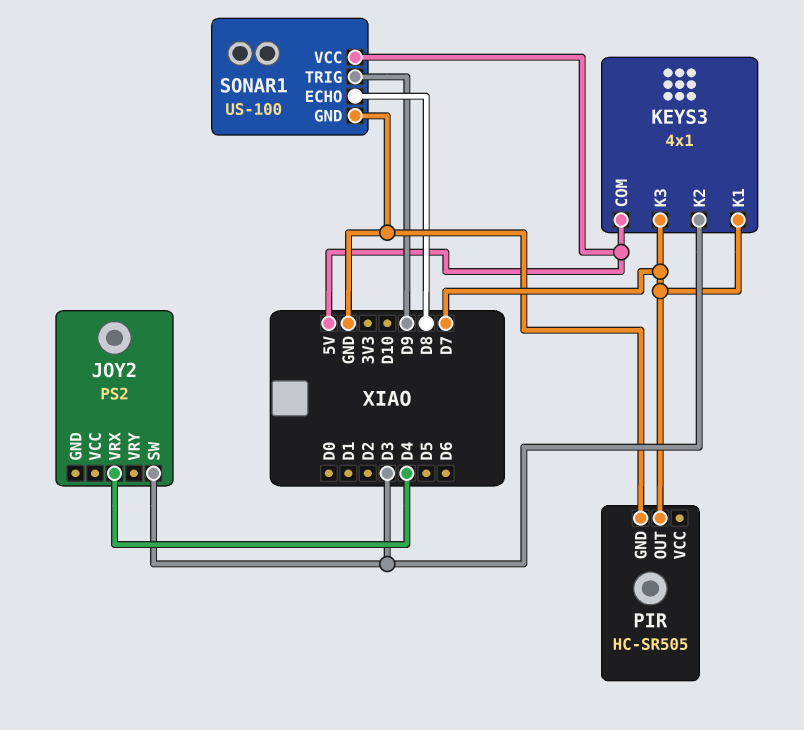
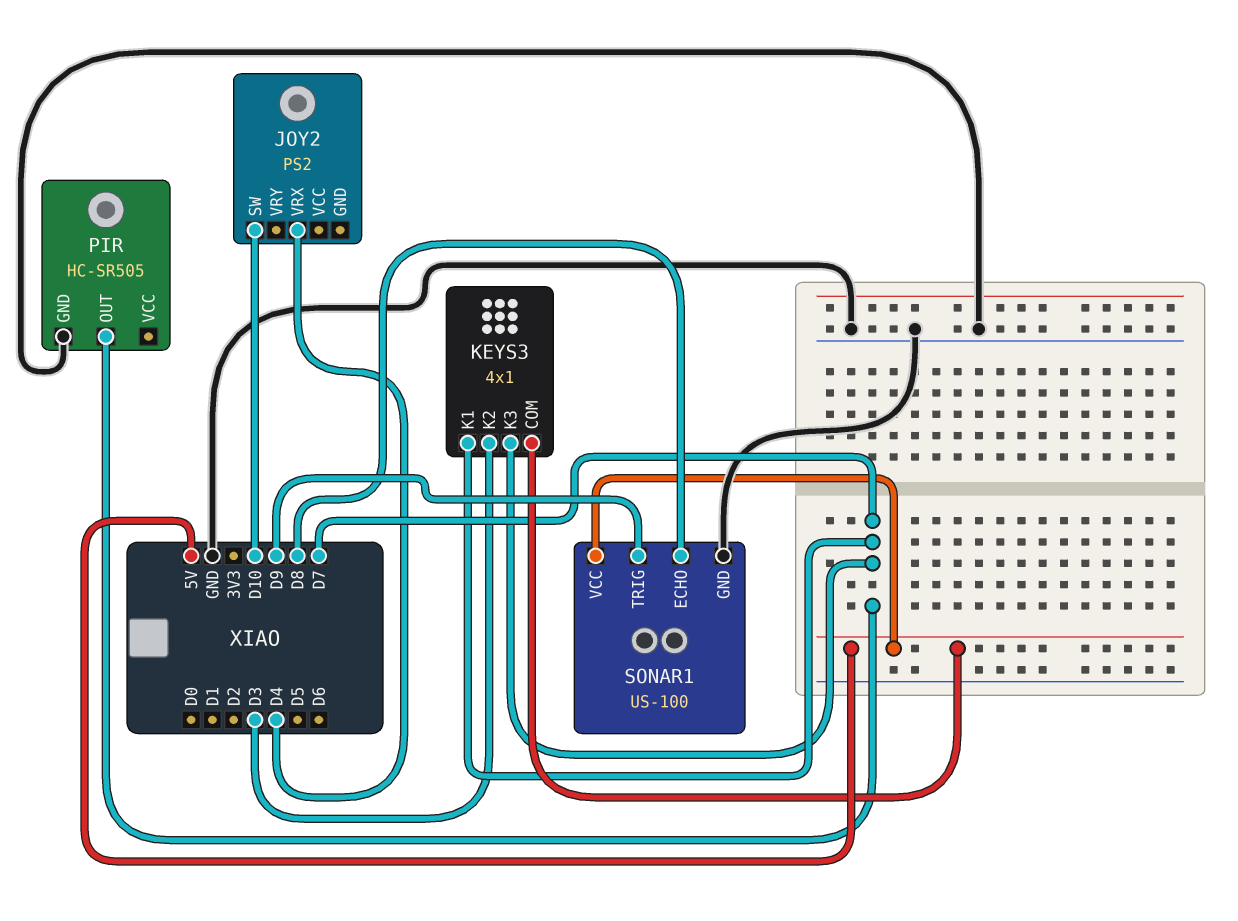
JOY2 pin SW: D3 -> D10

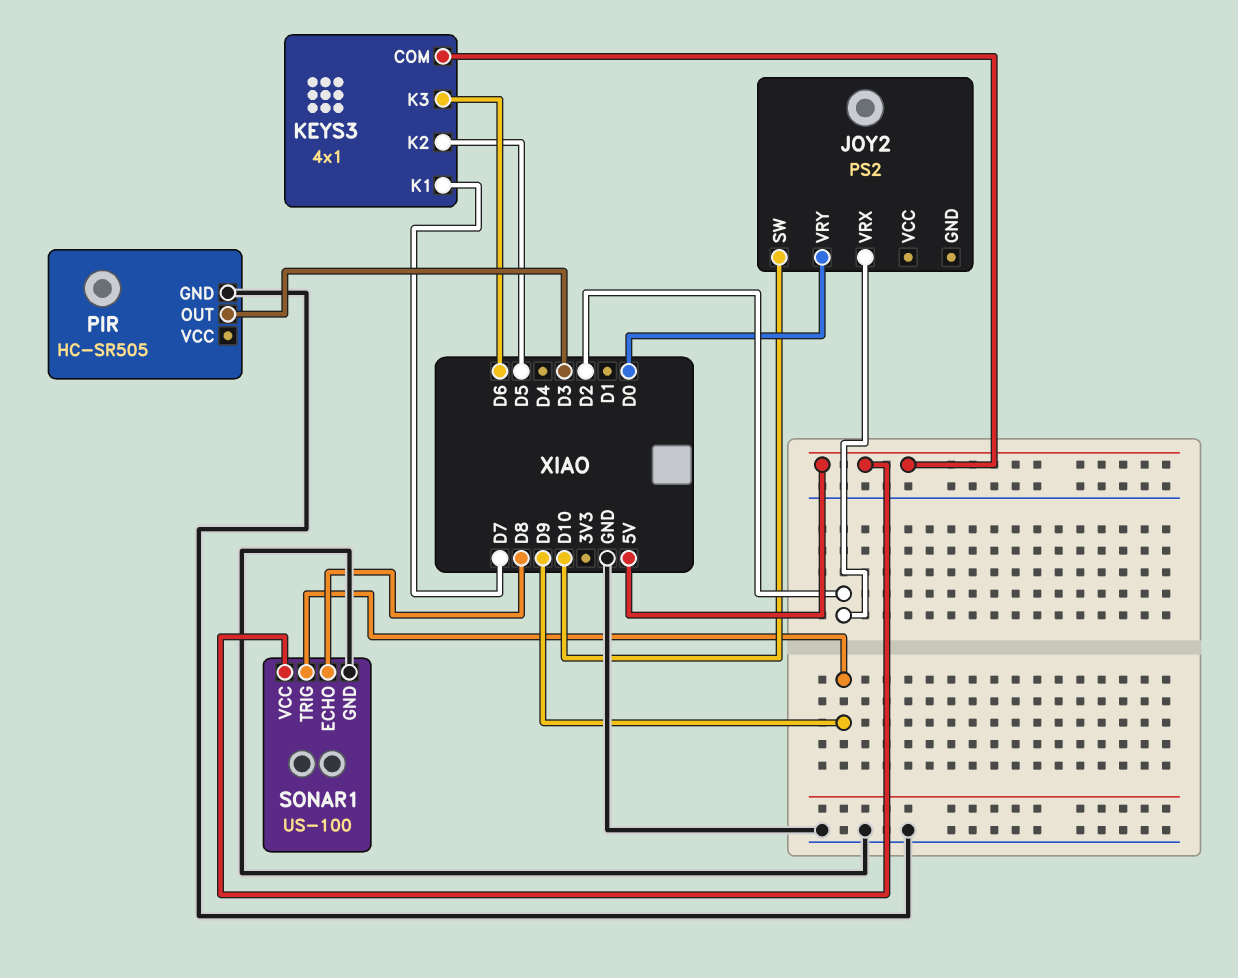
JOY2 pin VRX: D4 -> D2
JOY2 pin VRY: none -> D0
KEYS3 pin K2: D3 -> D5
KEYS3 pin K3: D7 -> D6
PIR pin OUT: D7 -> D3

